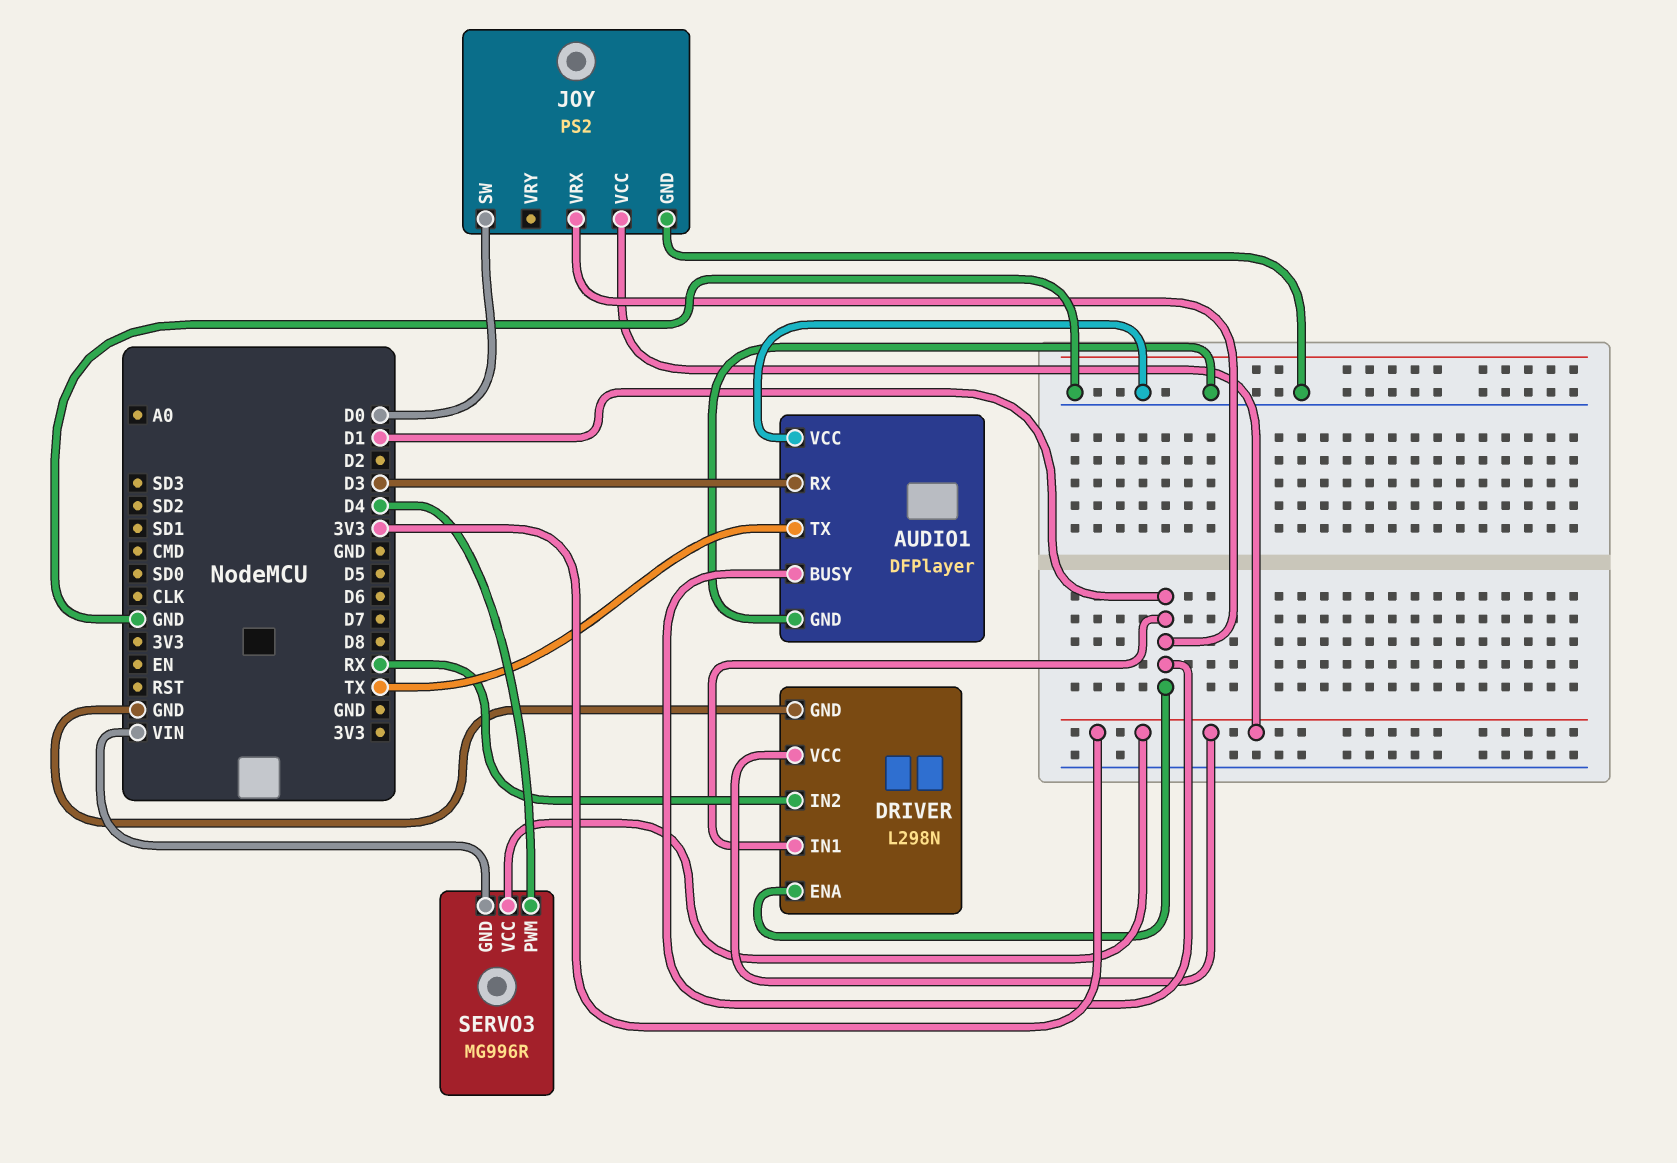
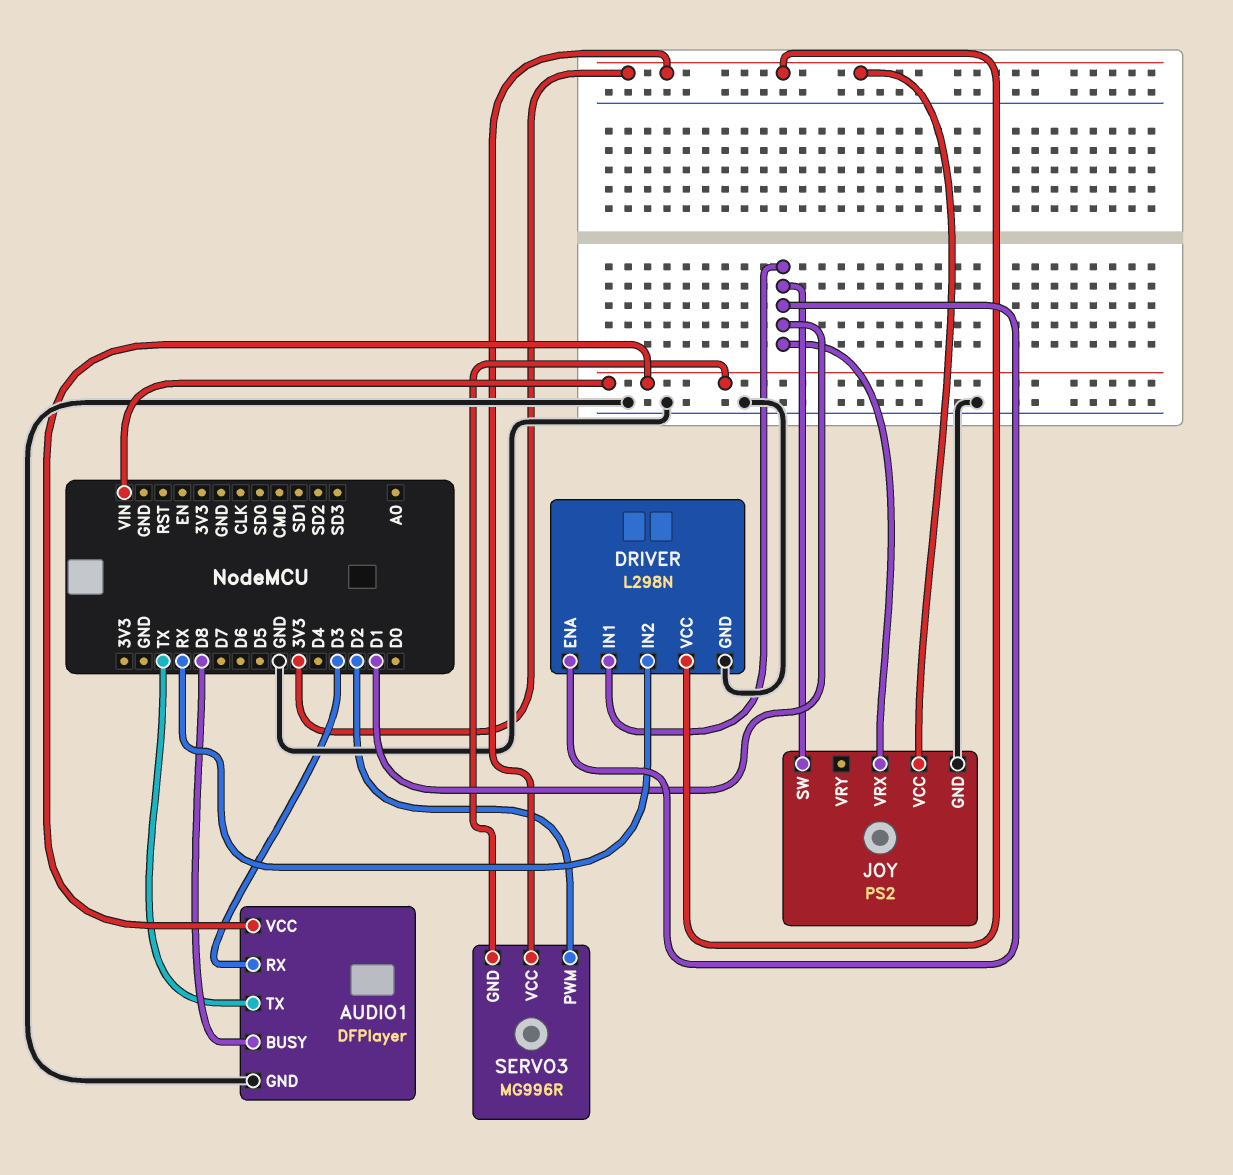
AUDIO1 pin BUSY: D1 -> D8
AUDIO1 pin VCC: GND -> VIN
JOY pin SW: D0 -> D1
SERVO3 pin PWM: D4 -> D2

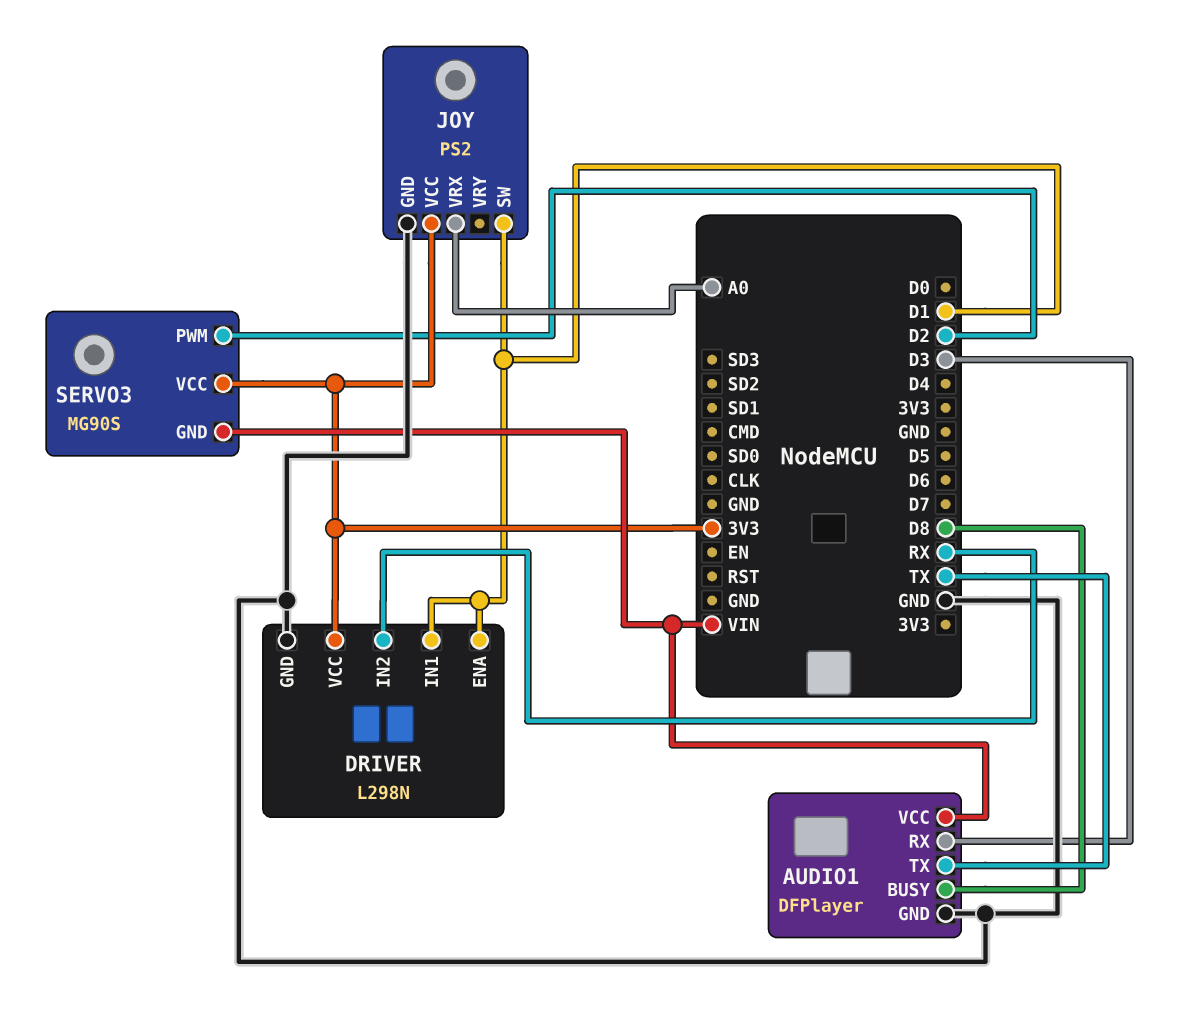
JOY pin VRX: D1 -> A0
SERVO3: MG996R -> MG90S

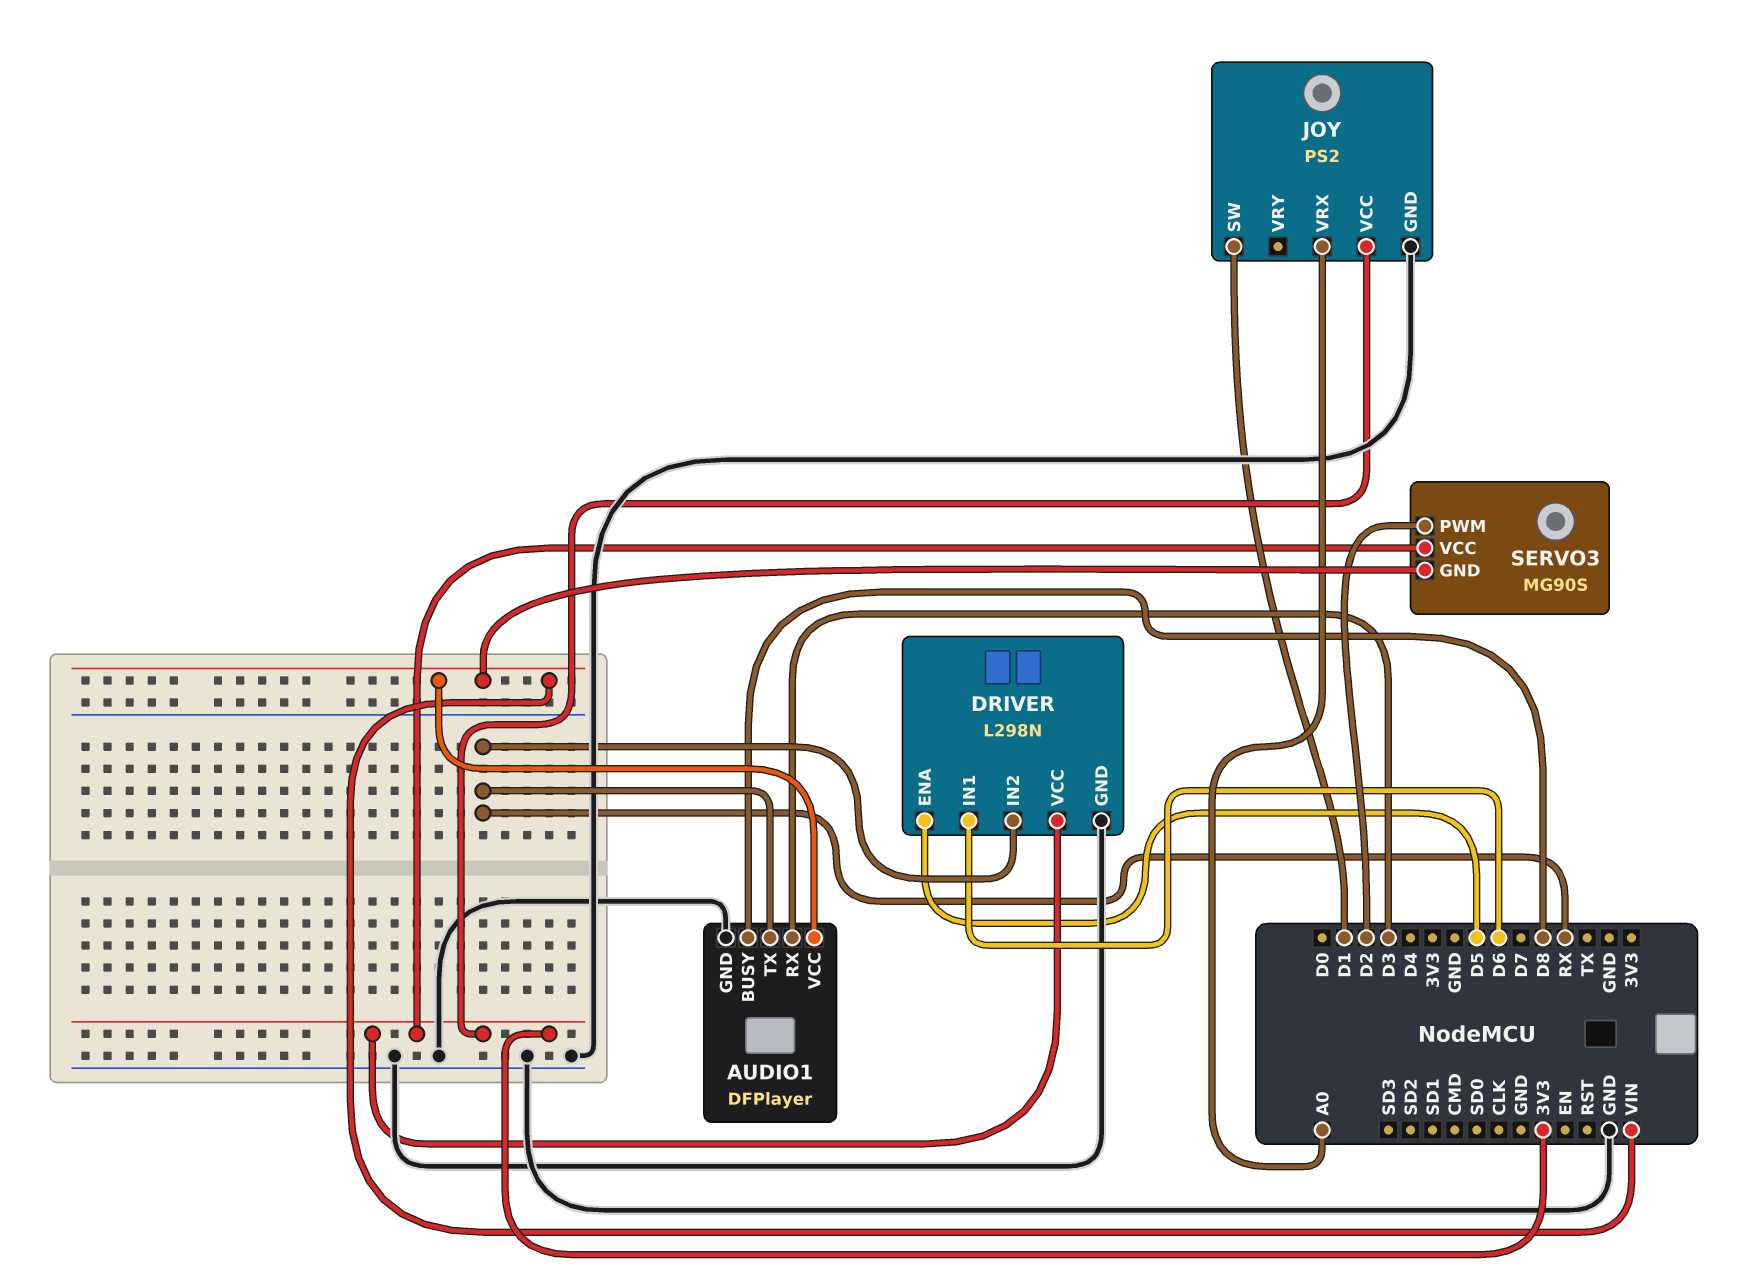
AUDIO1 pin TX: TX -> RX
DRIVER pin ENA: D1 -> D5
DRIVER pin IN1: D1 -> D6

